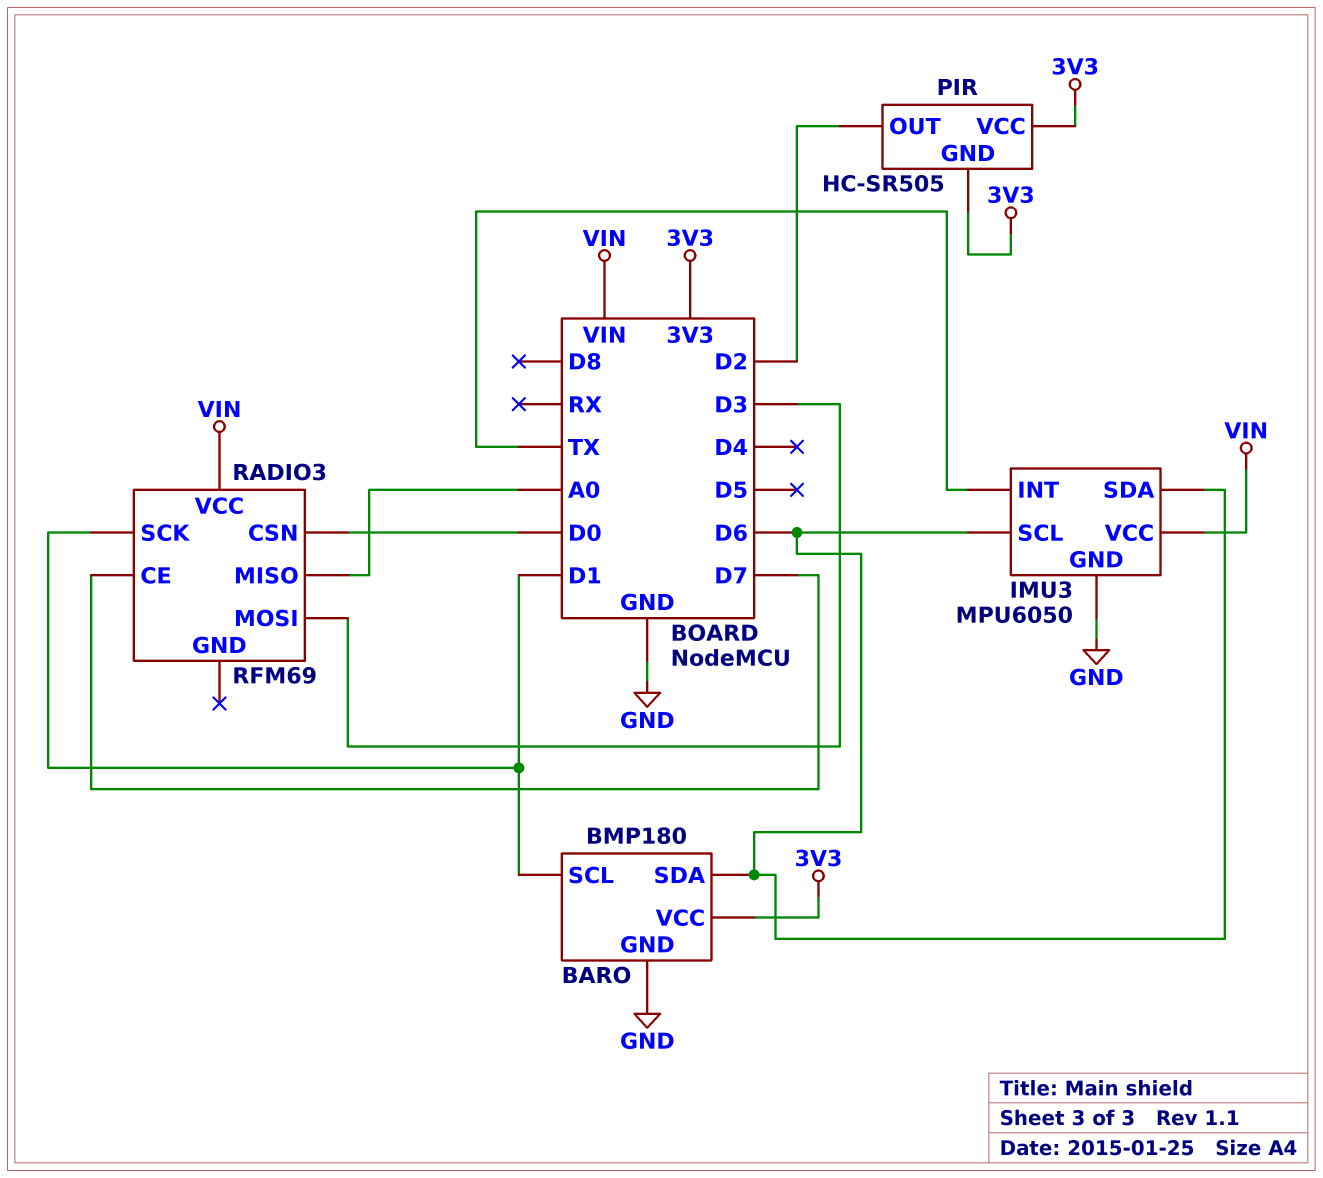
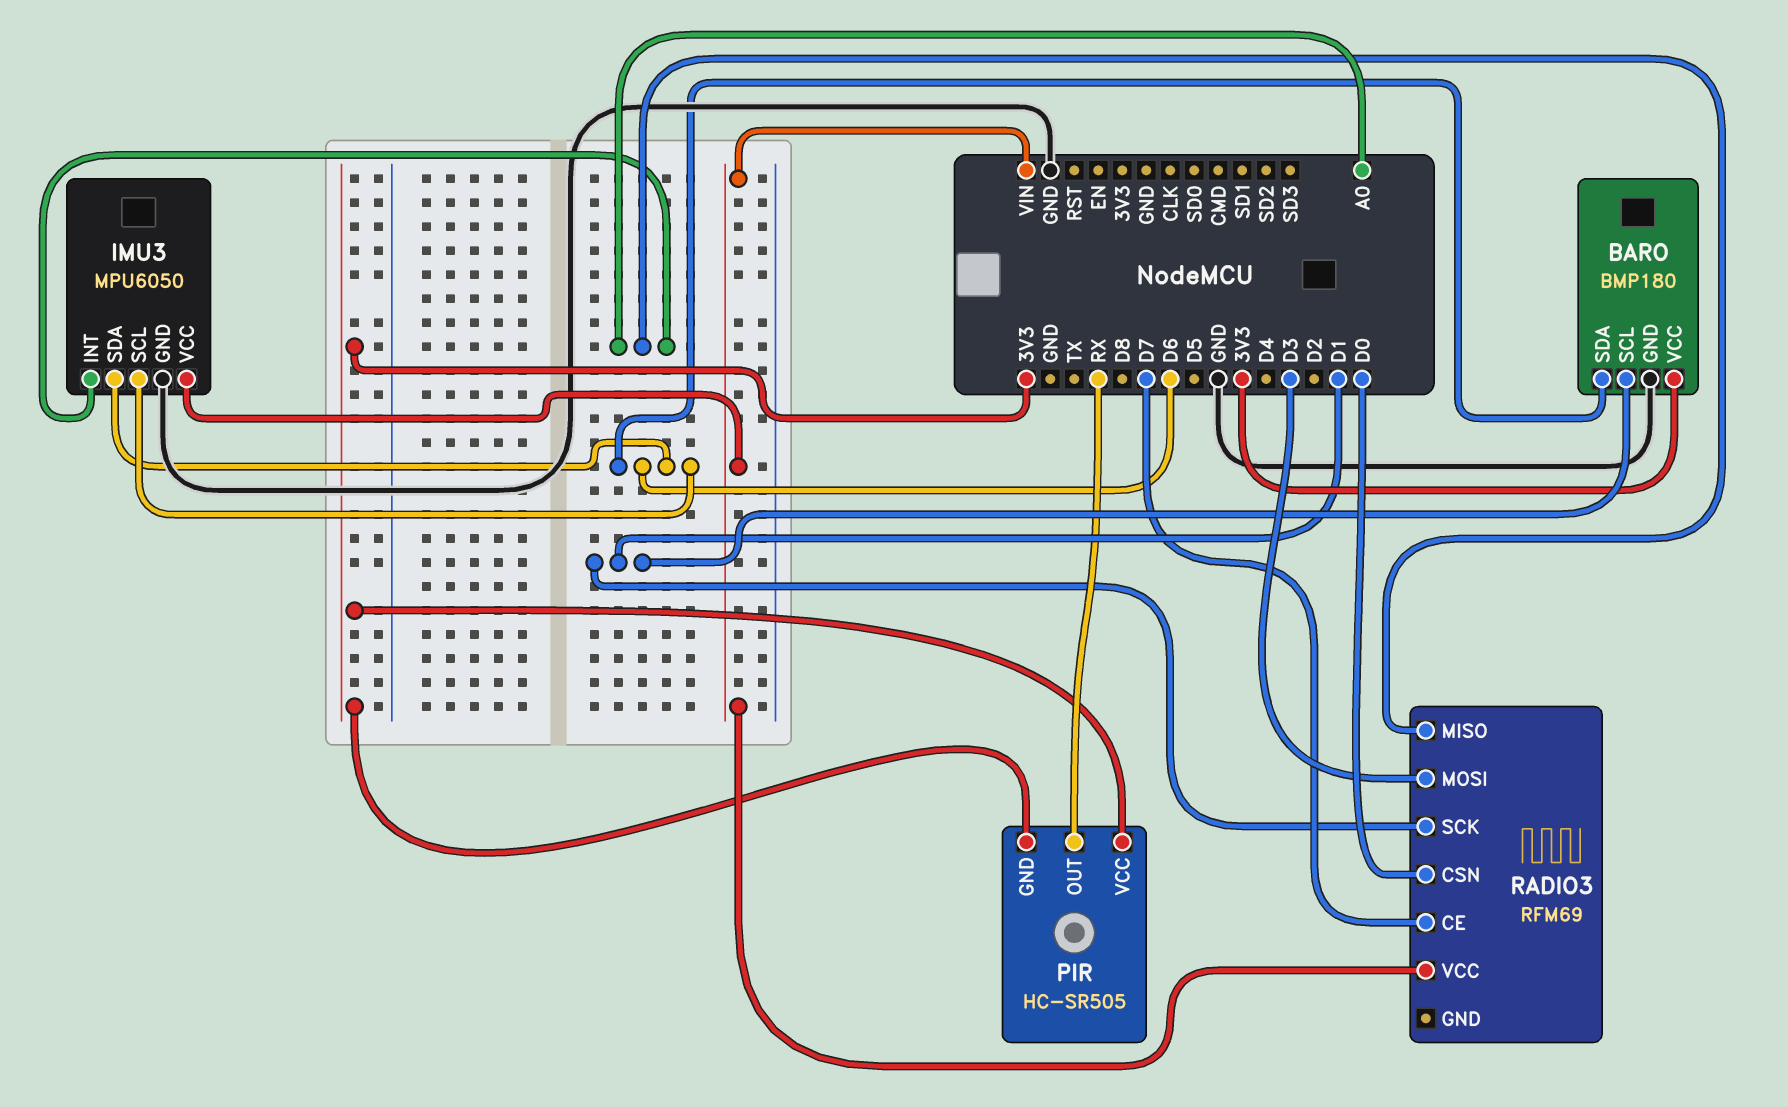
IMU3 pin INT: TX -> A0
PIR pin OUT: D2 -> RX

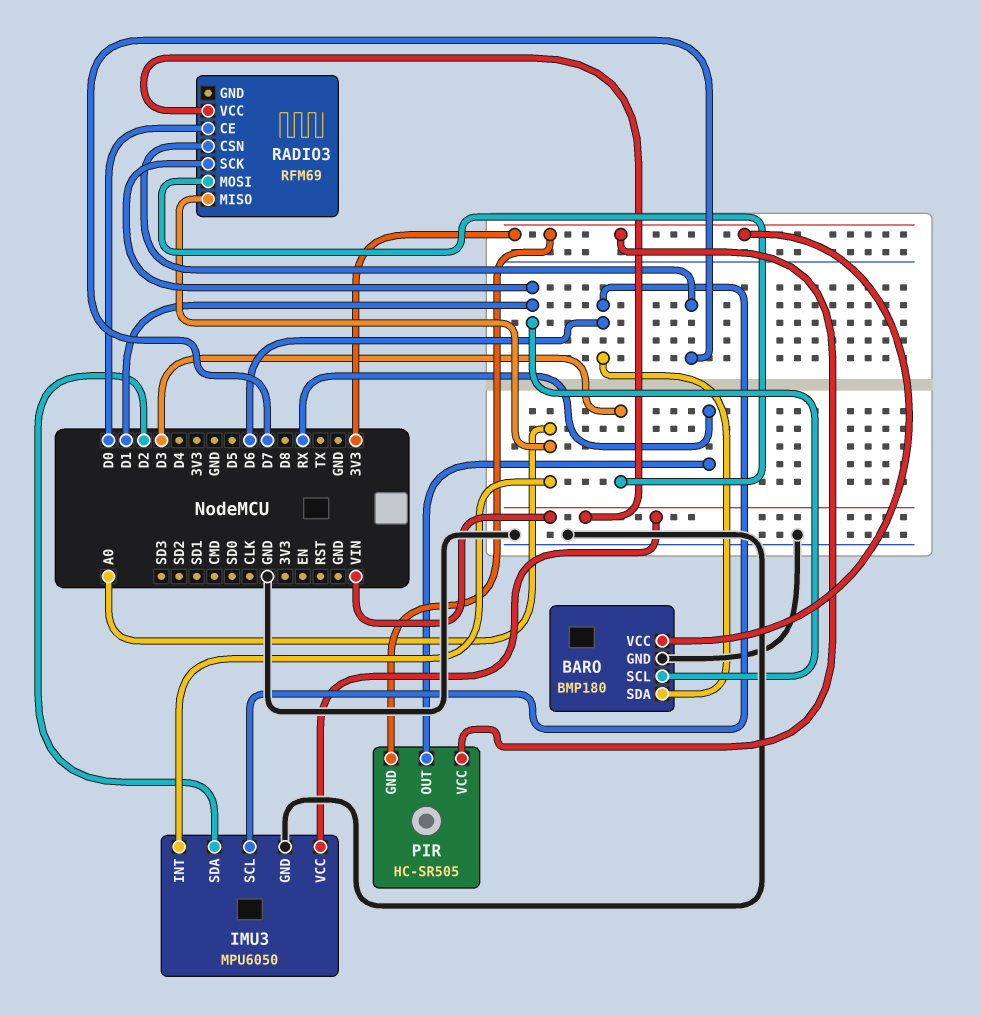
IMU3 pin SDA: D6 -> D2
RADIO3 pin CE: D7 -> D0
RADIO3 pin CSN: D0 -> D7

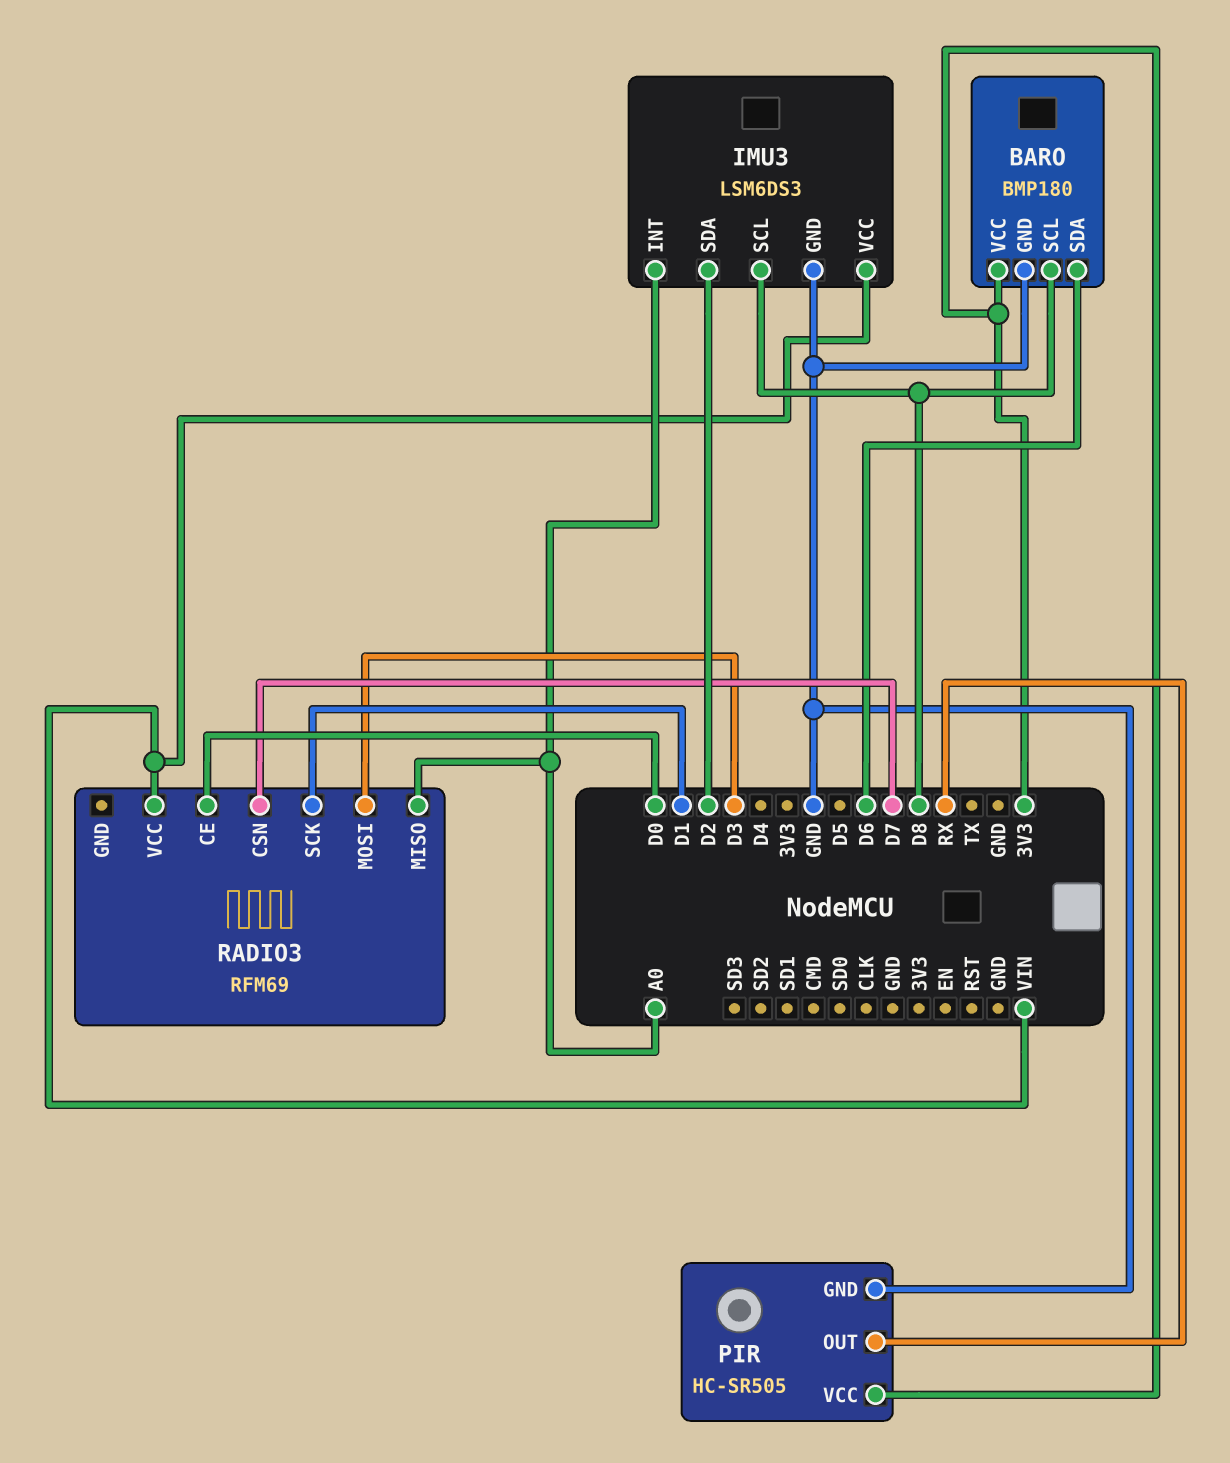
BARO pin SCL: D1 -> D8
IMU3: MPU6050 -> LSM6DS3
IMU3 pin SCL: D6 -> D8
PIR pin GND: 3V3 -> GND

